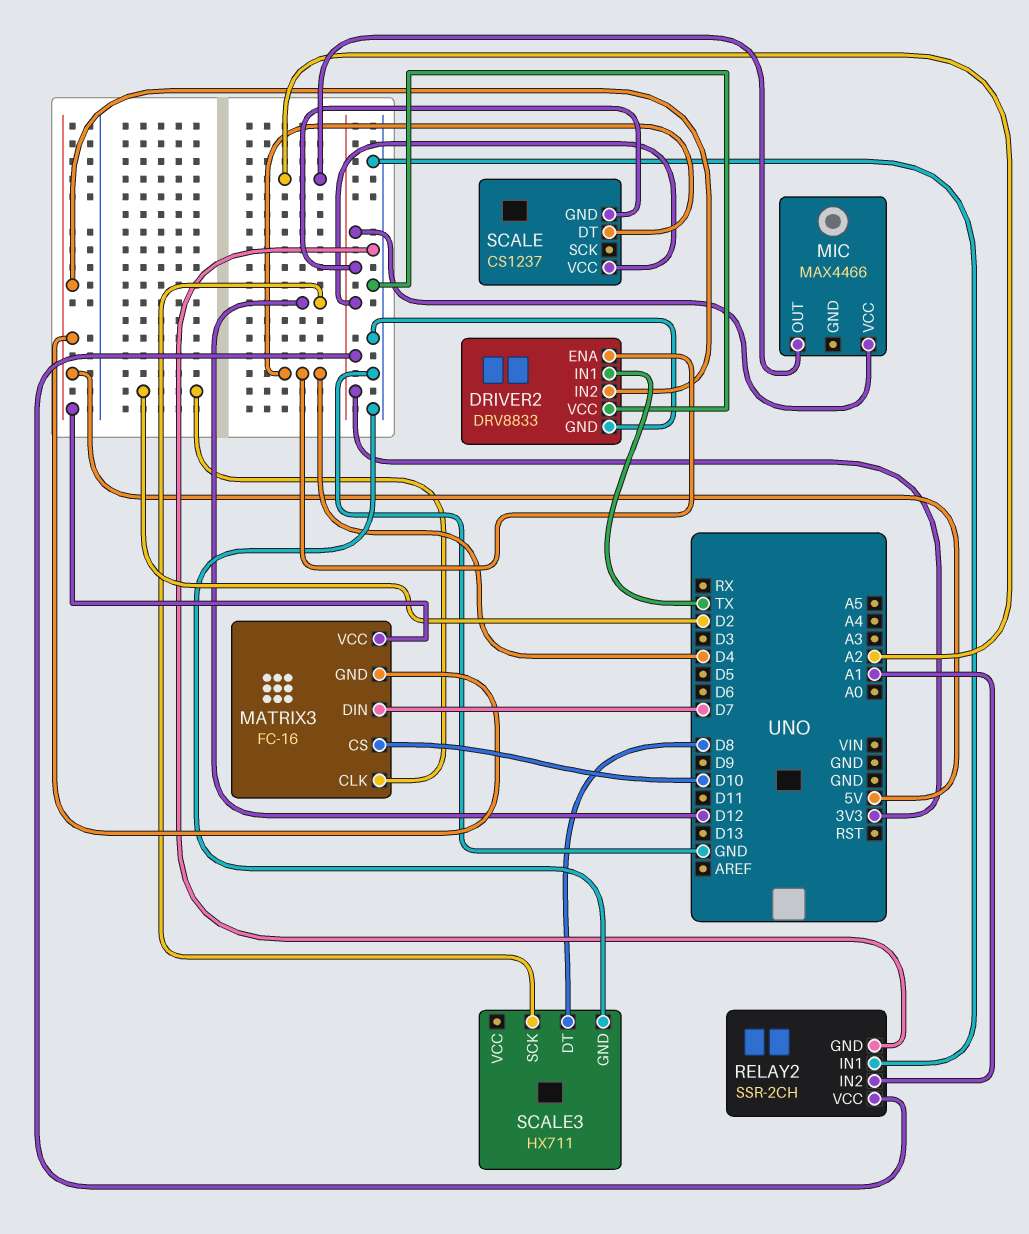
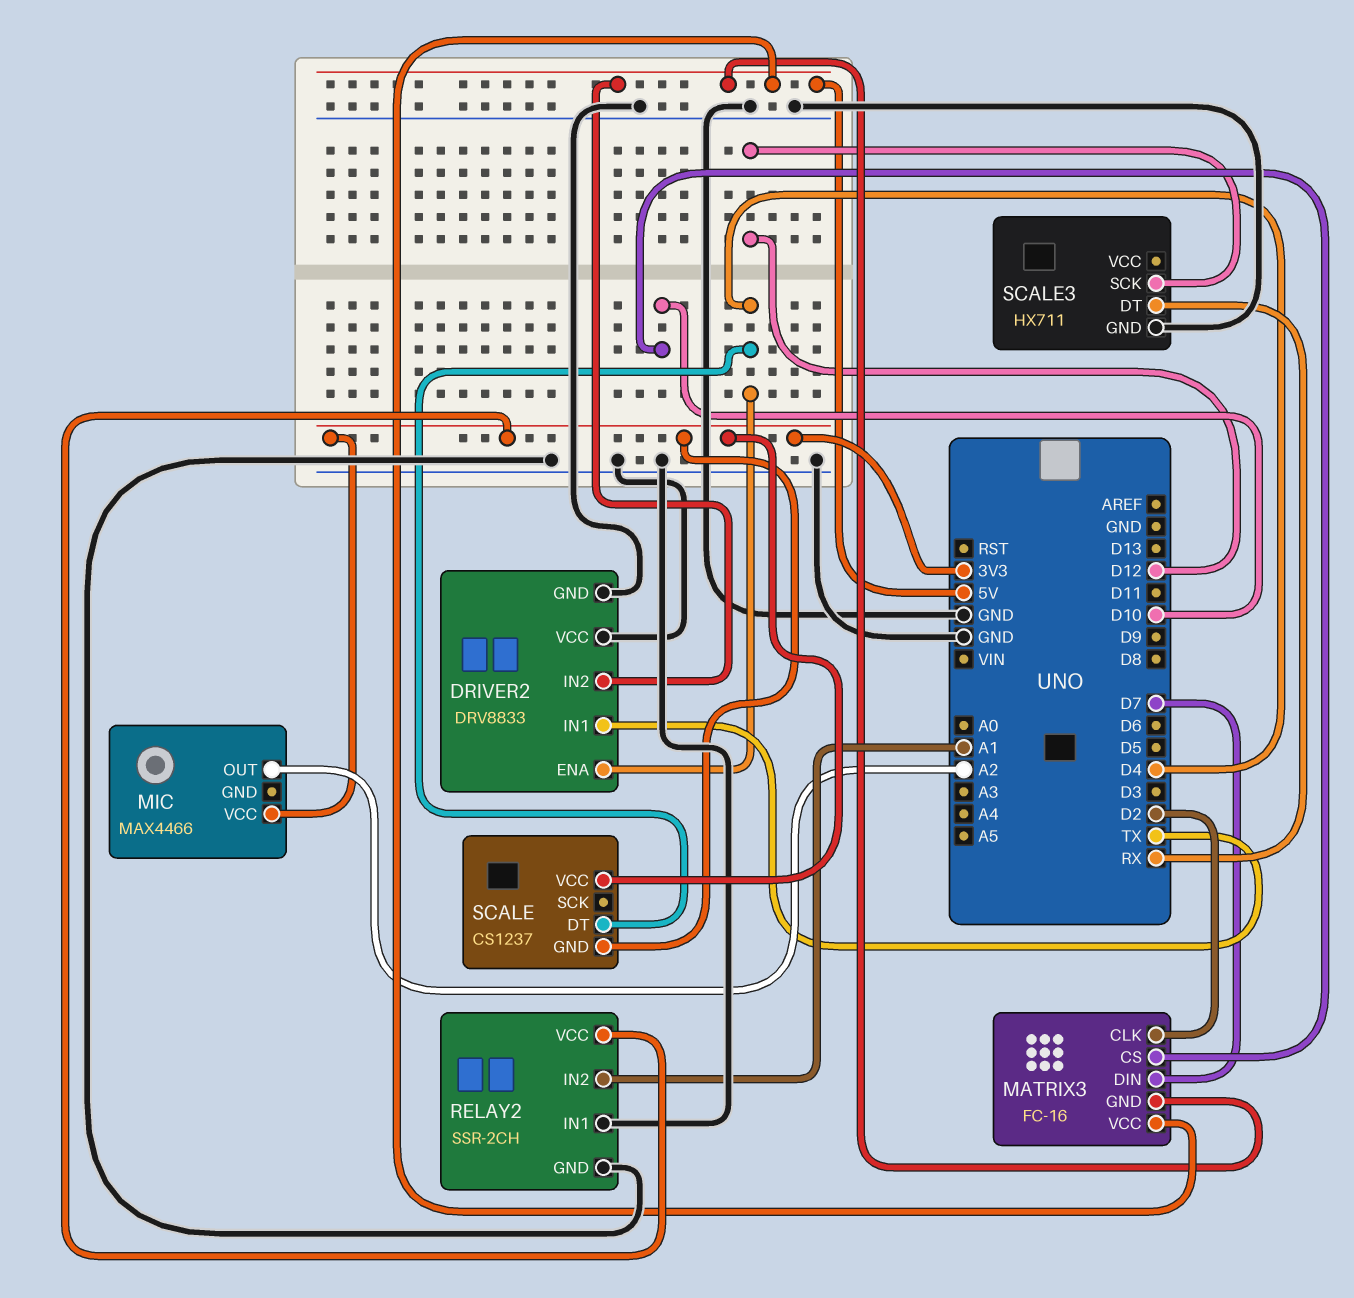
SCALE3 pin DT: D8 -> RX

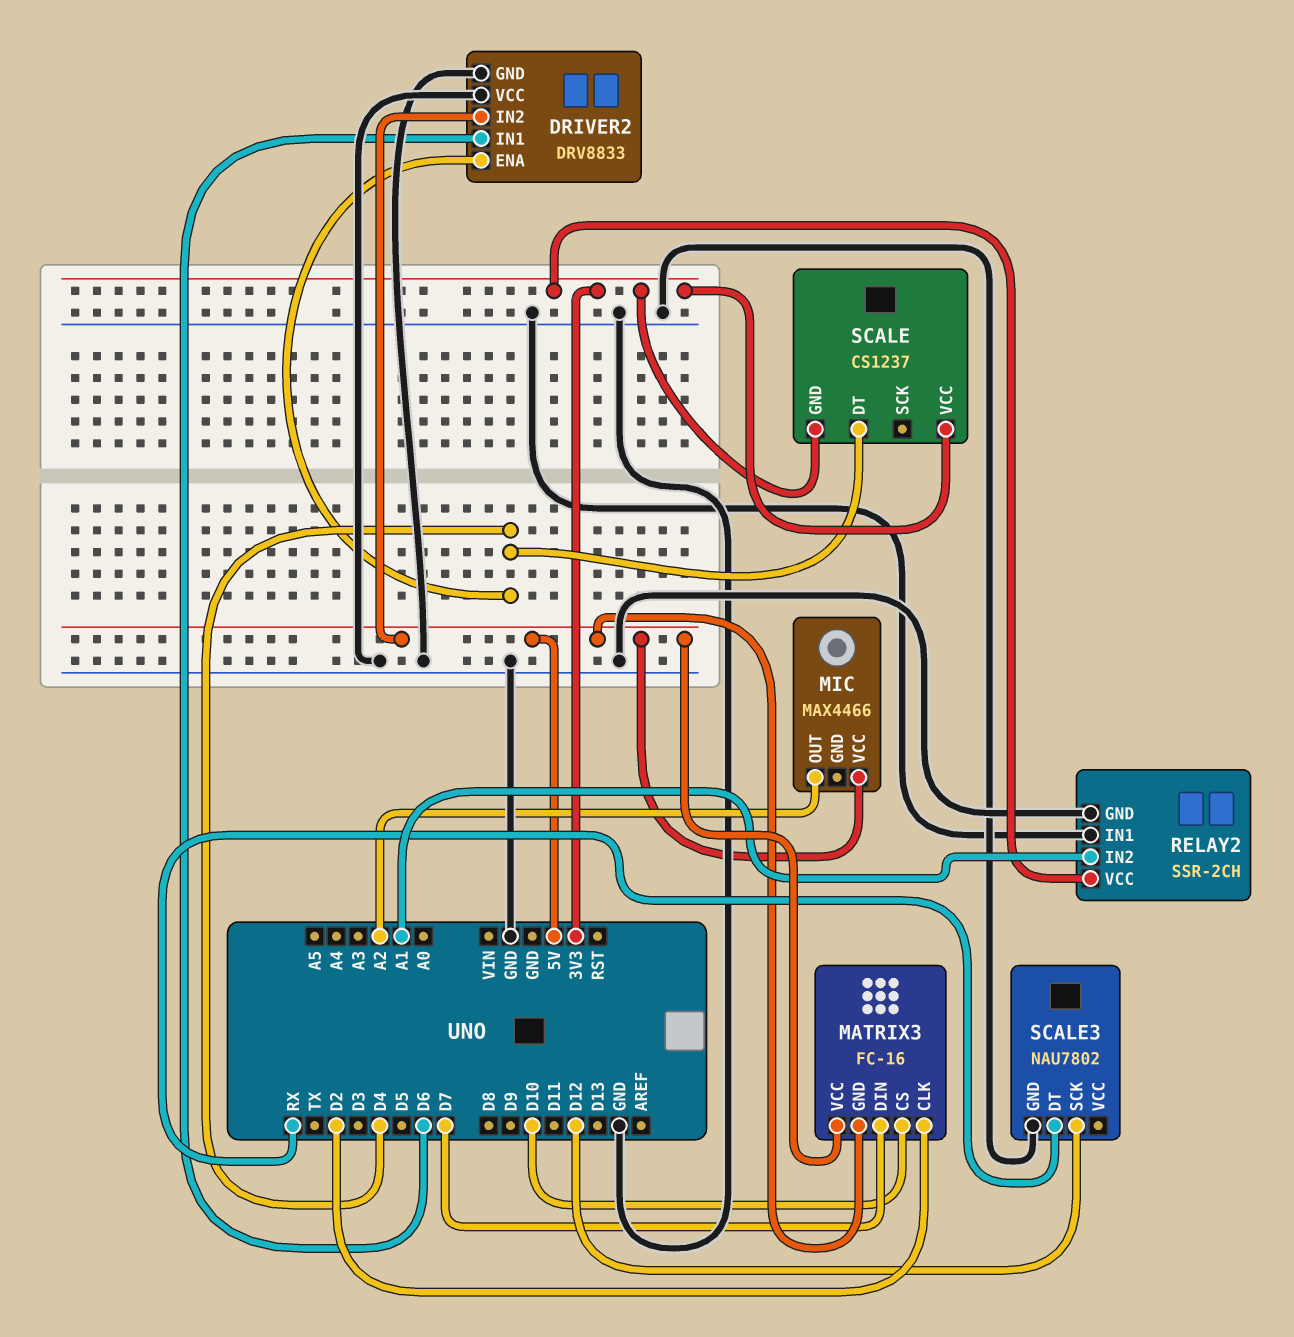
DRIVER2 pin IN1: TX -> D6
MIC pin VCC: 3V3 -> 5V
SCALE3: HX711 -> NAU7802

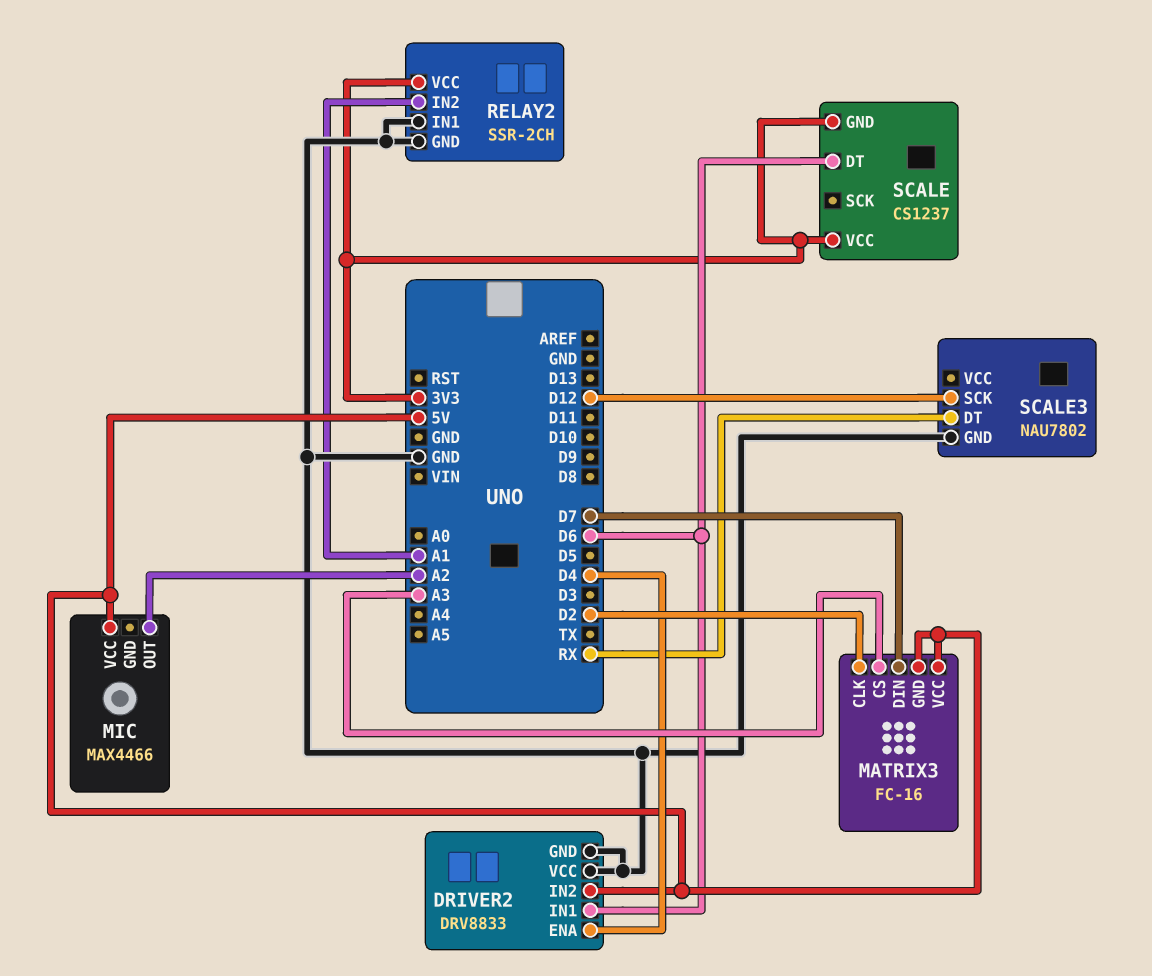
MATRIX3 pin CS: D10 -> A3
SCALE pin DT: D4 -> D6

